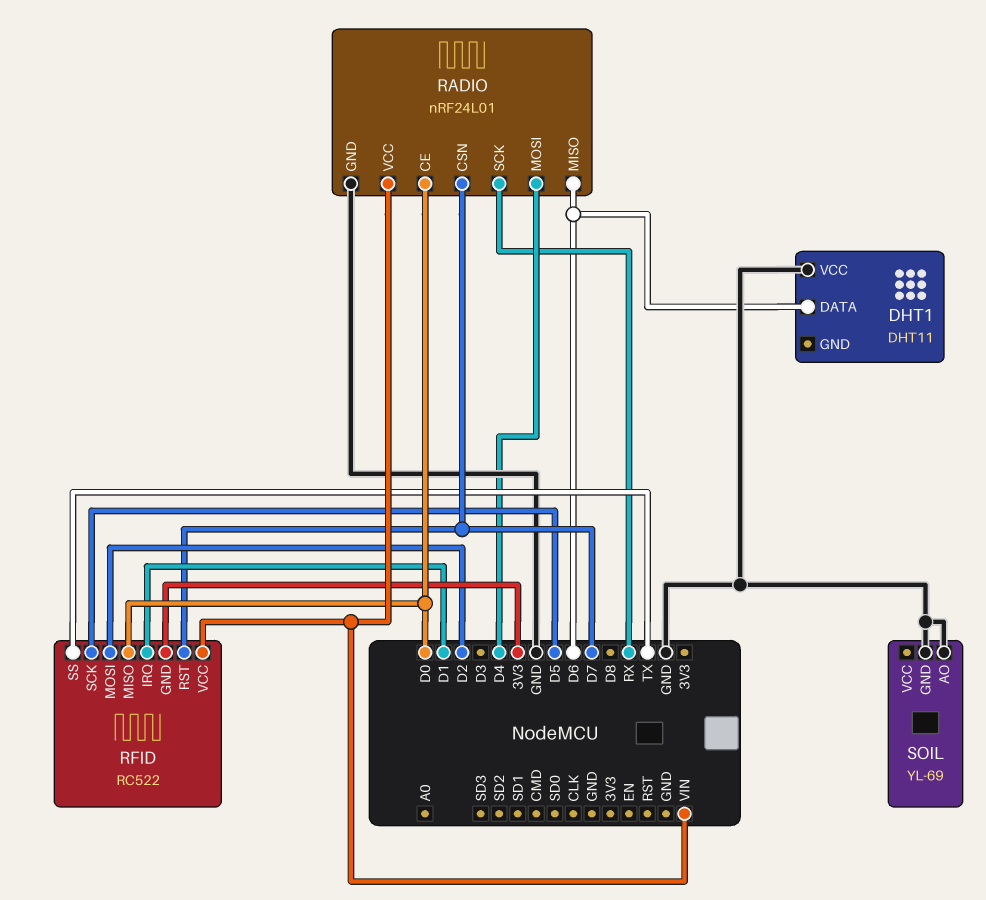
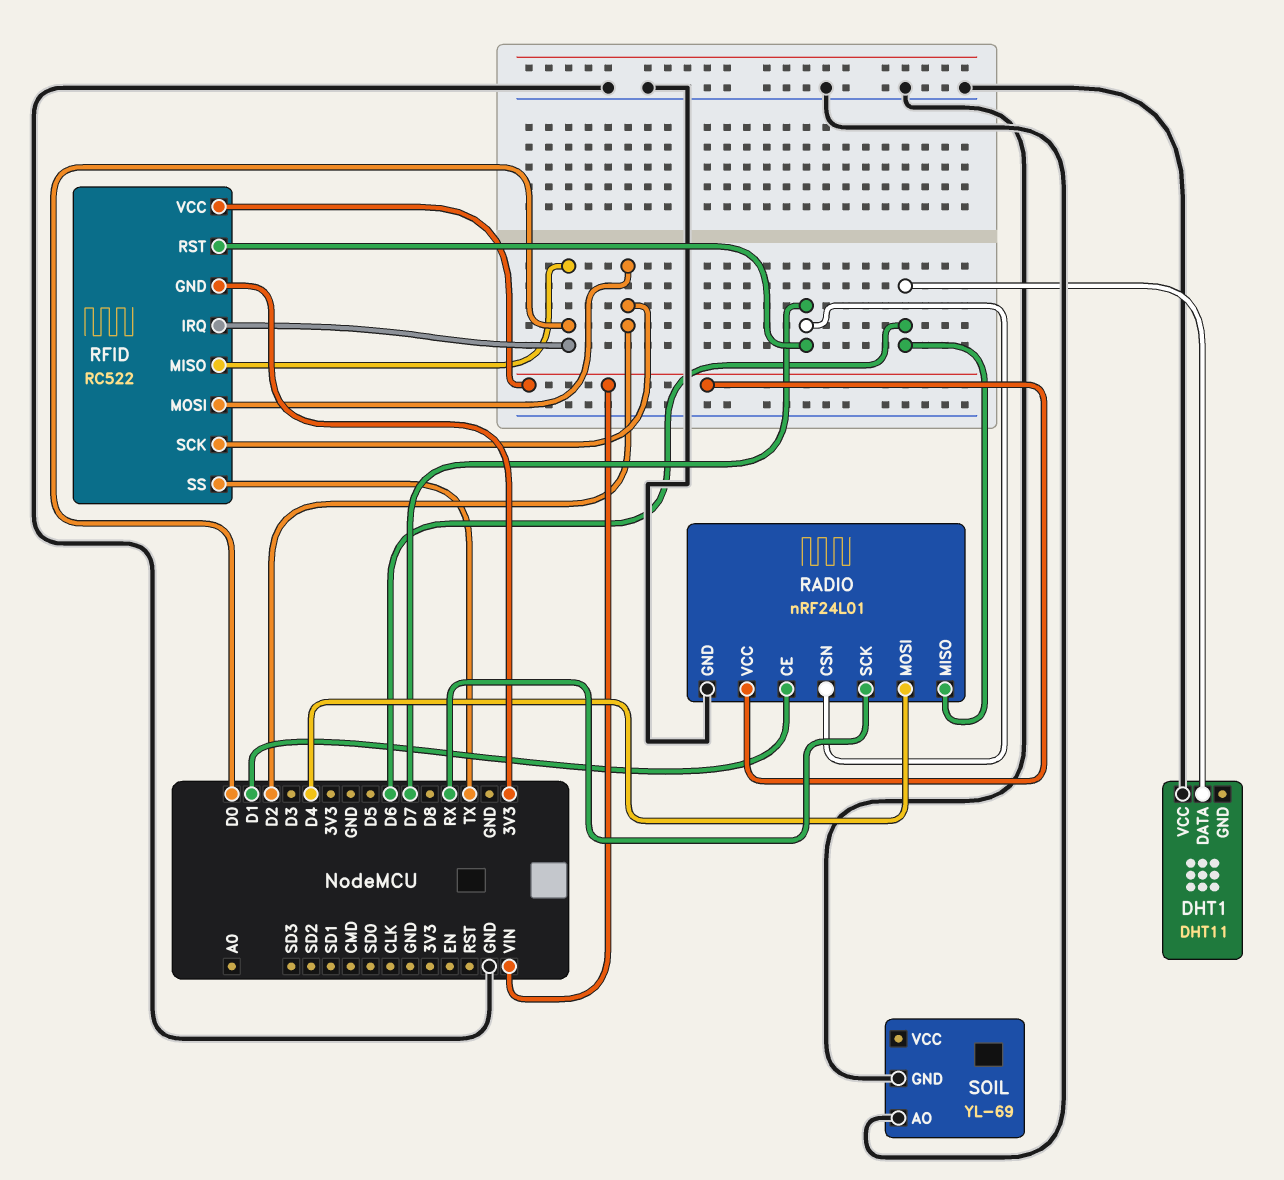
RADIO pin CE: D0 -> D1
RFID pin IRQ: D1 -> D0
RFID pin SCK: D5 -> D2

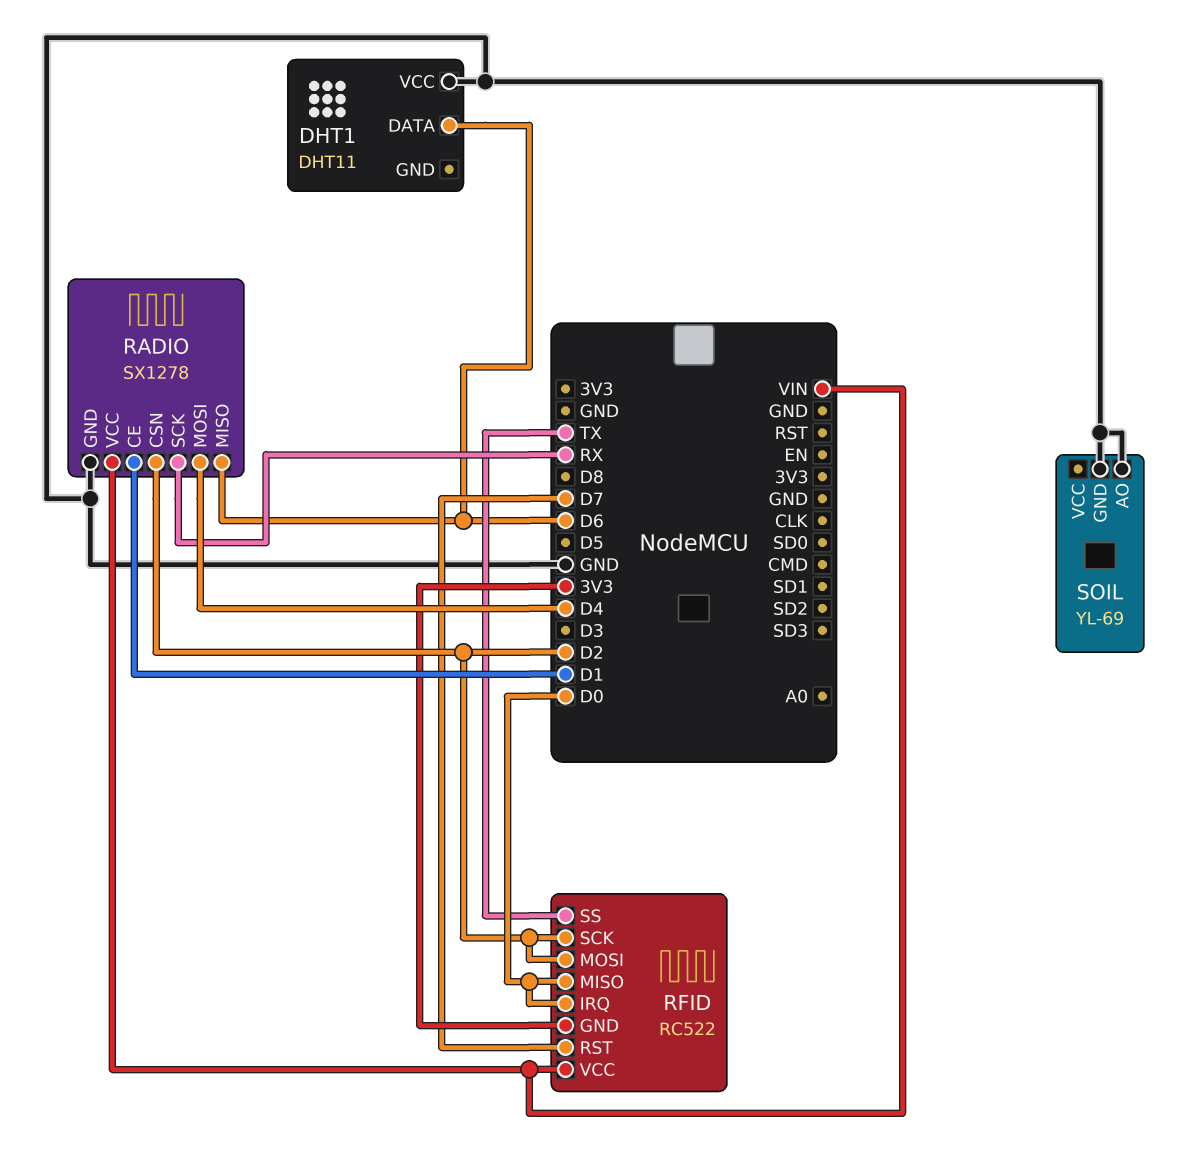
RADIO: nRF24L01 -> SX1278
RADIO pin CSN: D7 -> D2

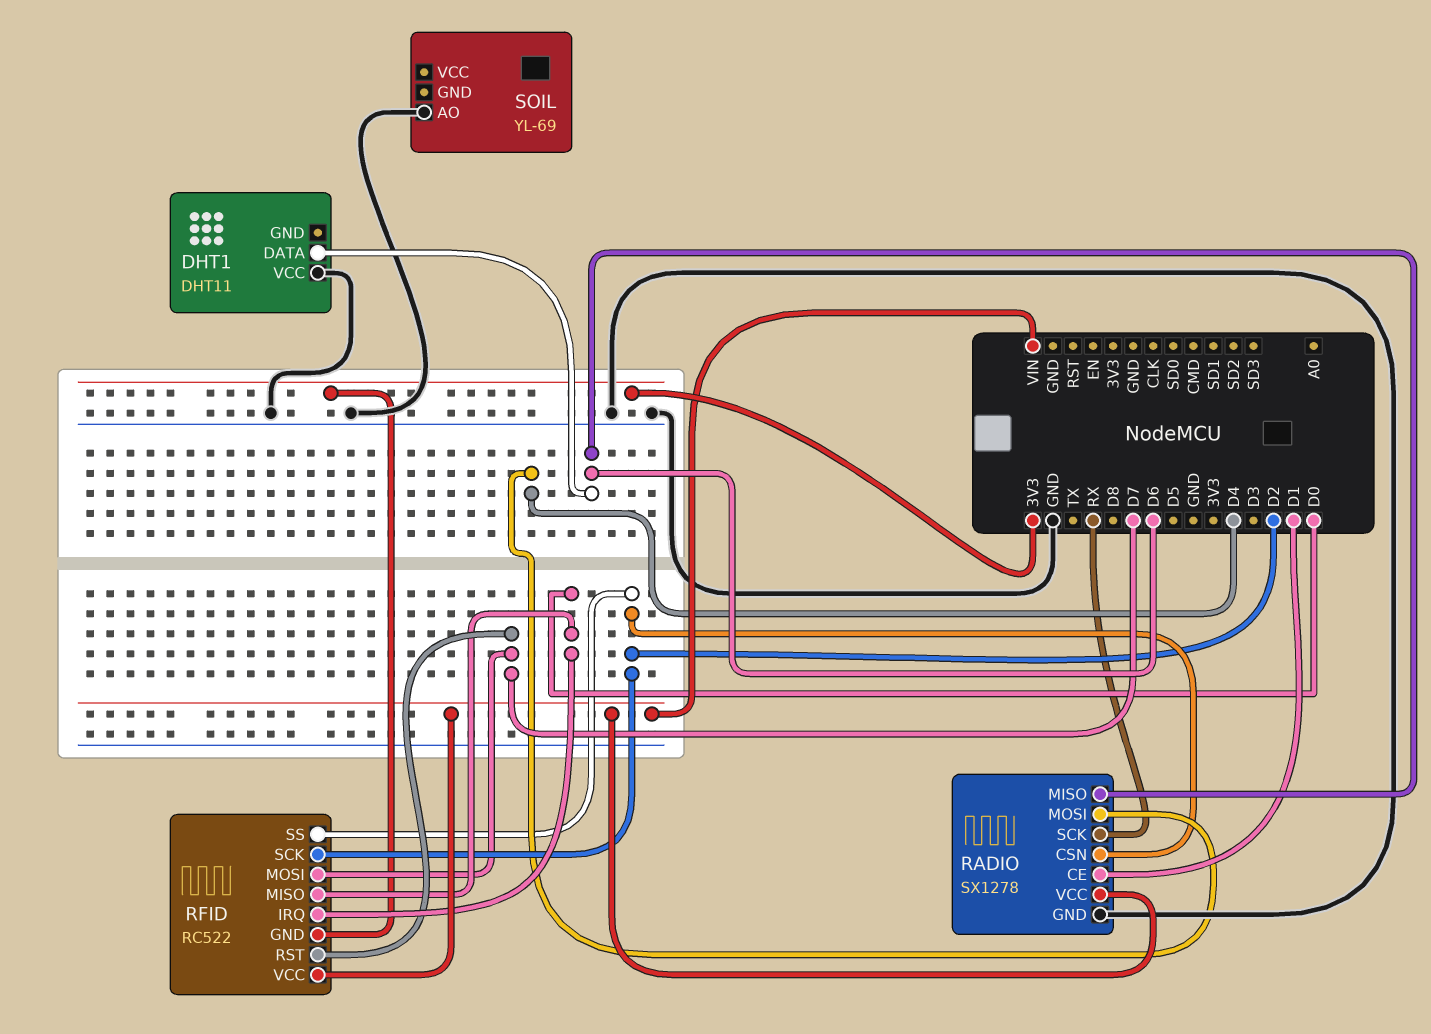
RFID pin MOSI: D2 -> D7
RFID pin SS: TX -> D2
SOIL pin GND: GND -> none

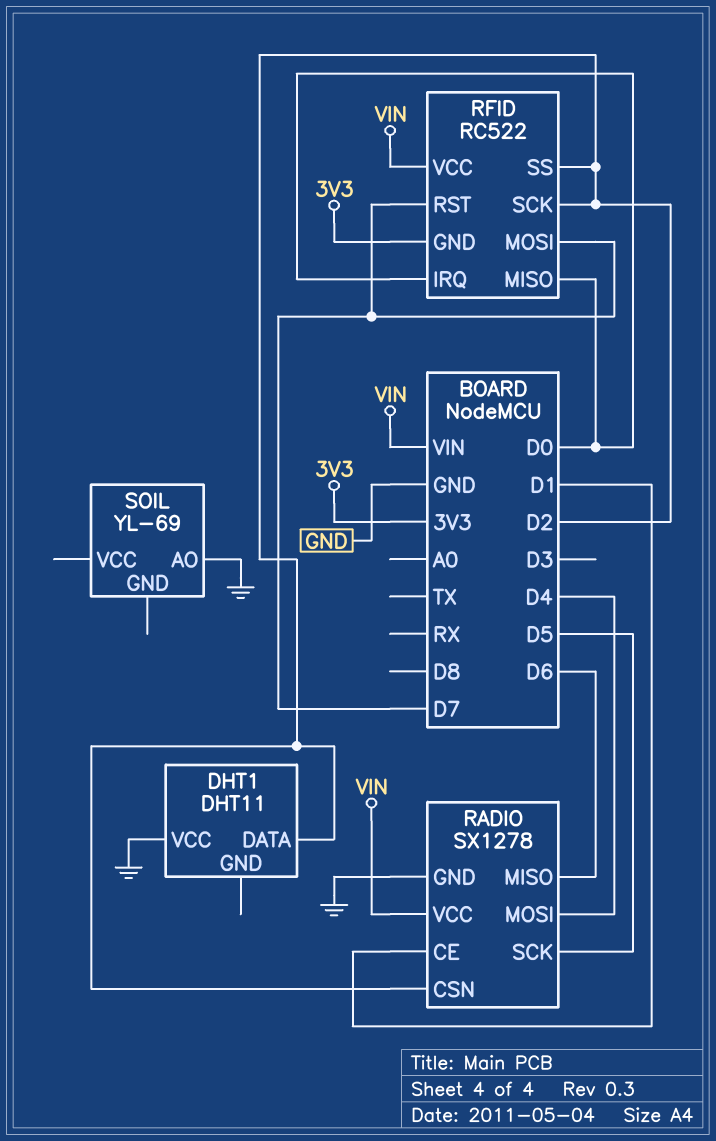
DHT1 pin DATA: D6 -> D2
RADIO pin SCK: RX -> D5

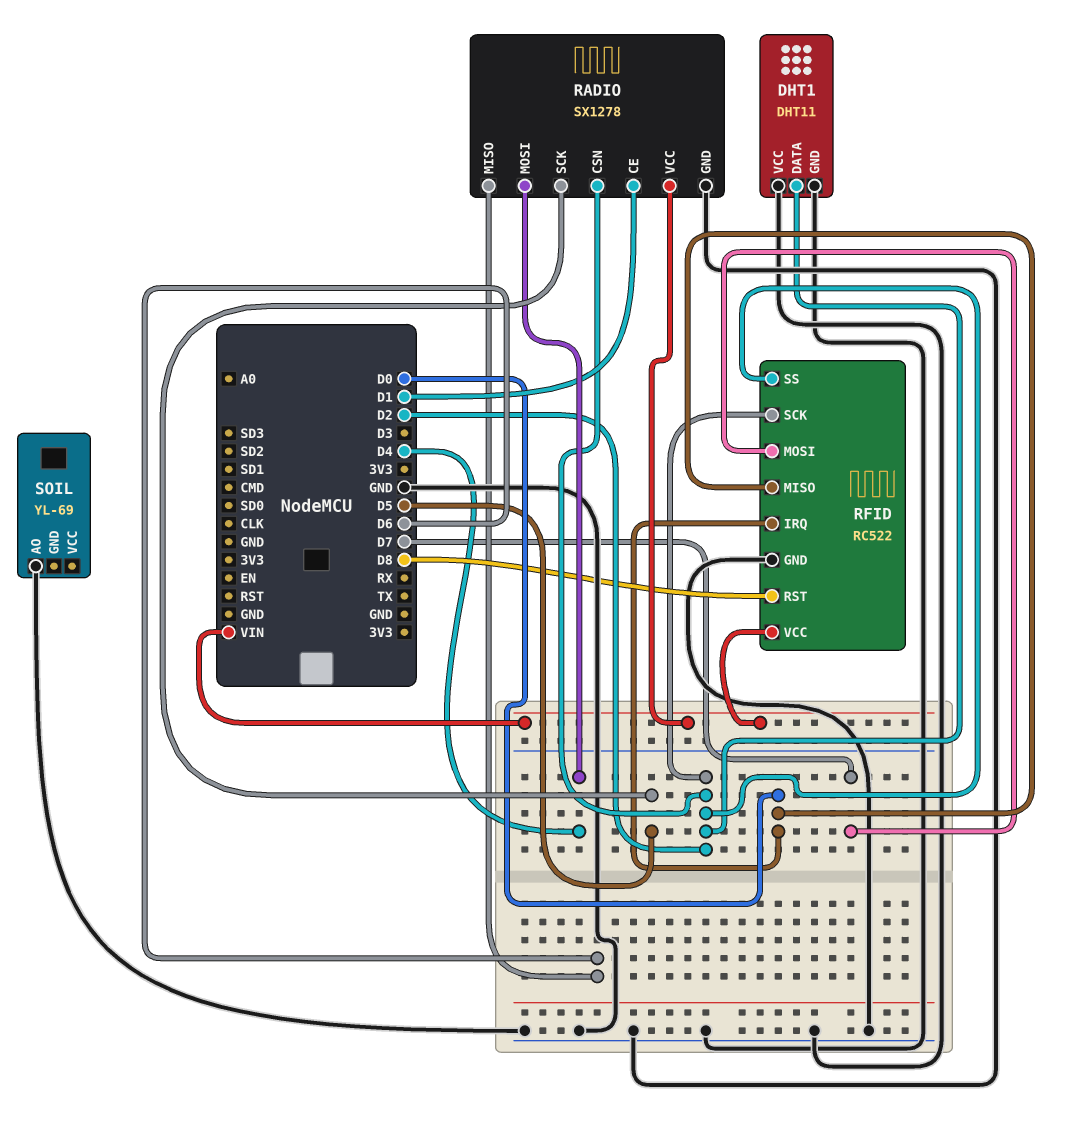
DHT1 pin GND: none -> GND
RFID pin GND: 3V3 -> GND
RFID pin RST: D7 -> D8

